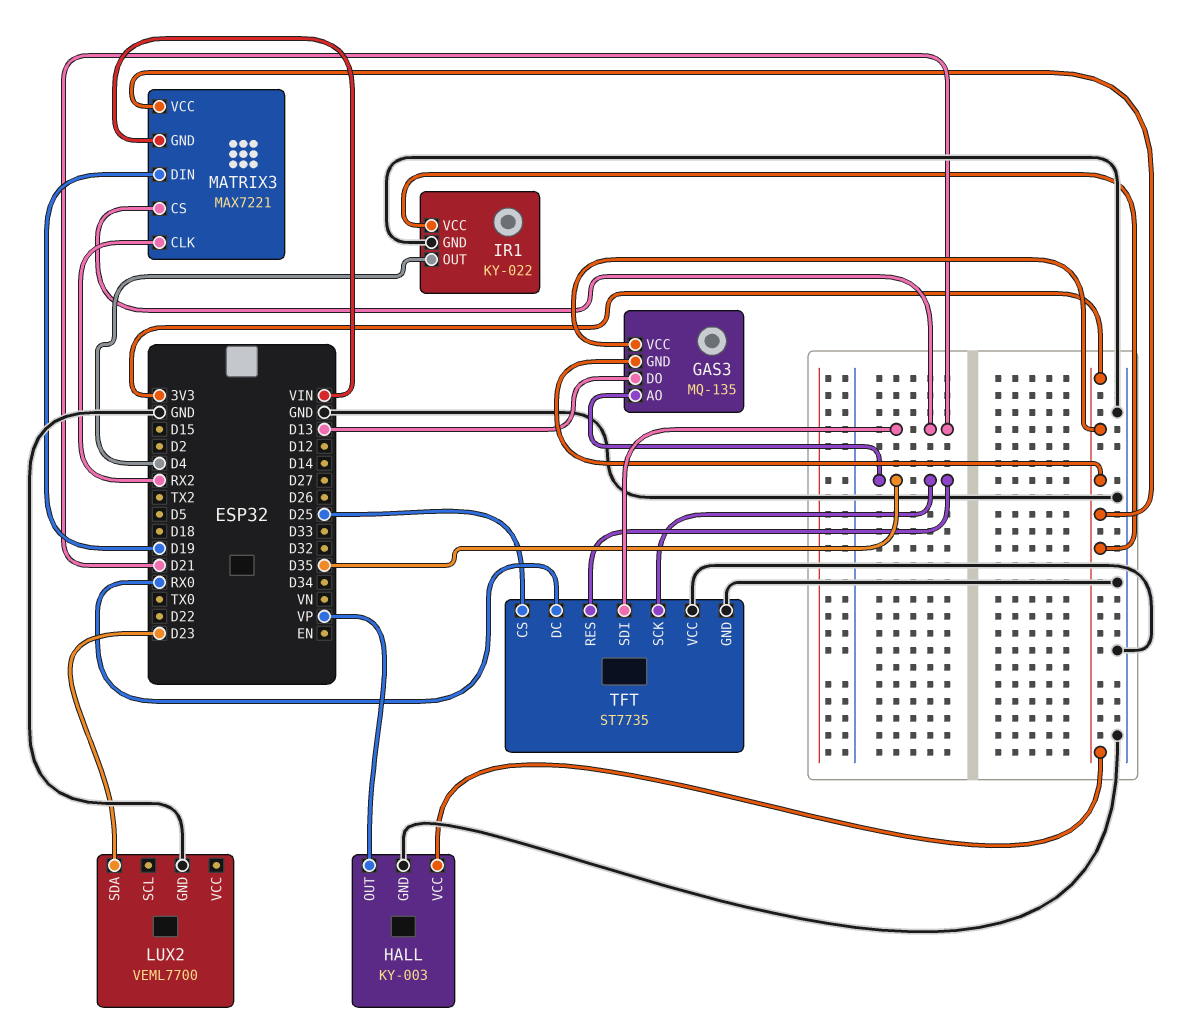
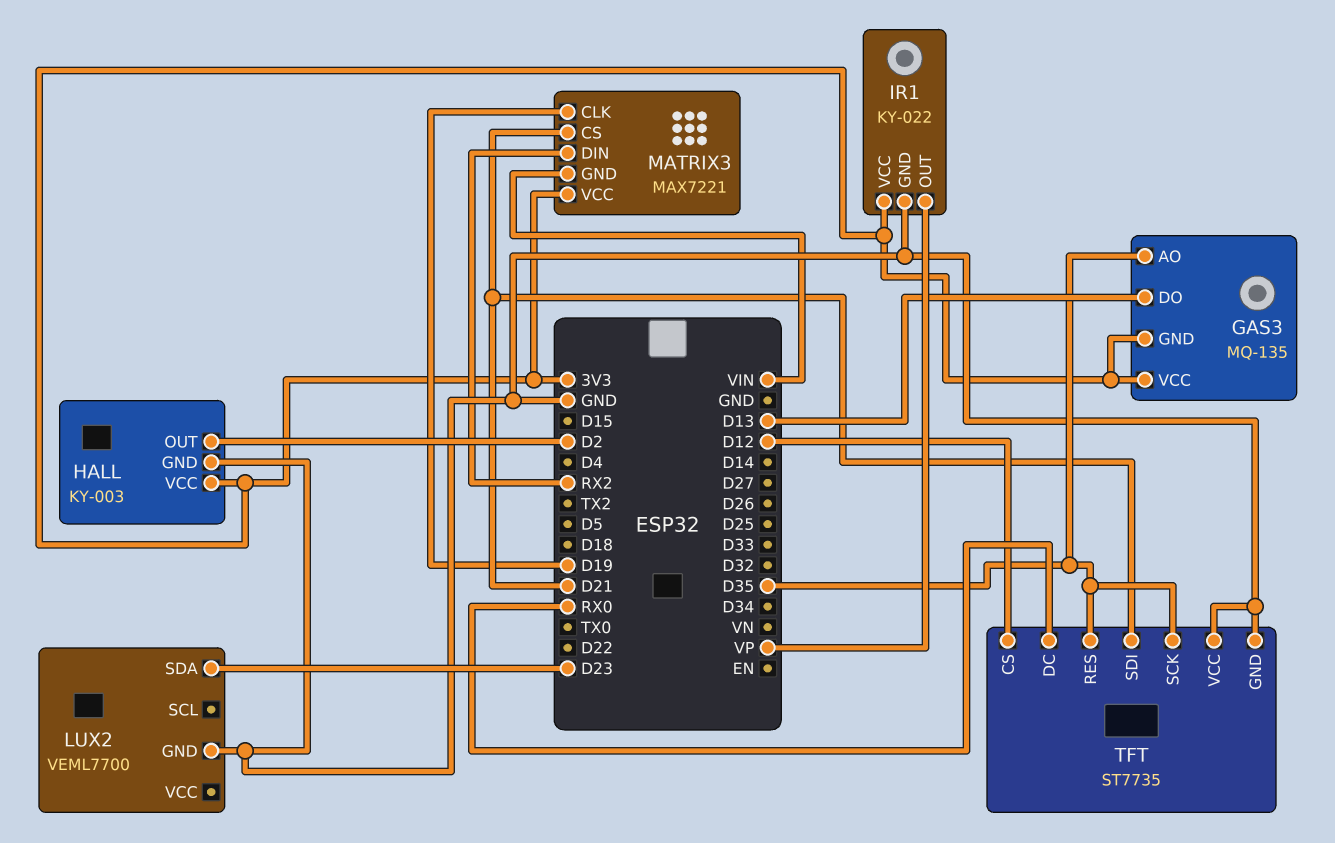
HALL pin OUT: VP -> D2
IR1 pin OUT: D4 -> VP
MATRIX3 pin CLK: RX2 -> D19
MATRIX3 pin DIN: D19 -> RX2
TFT pin CS: D25 -> D12

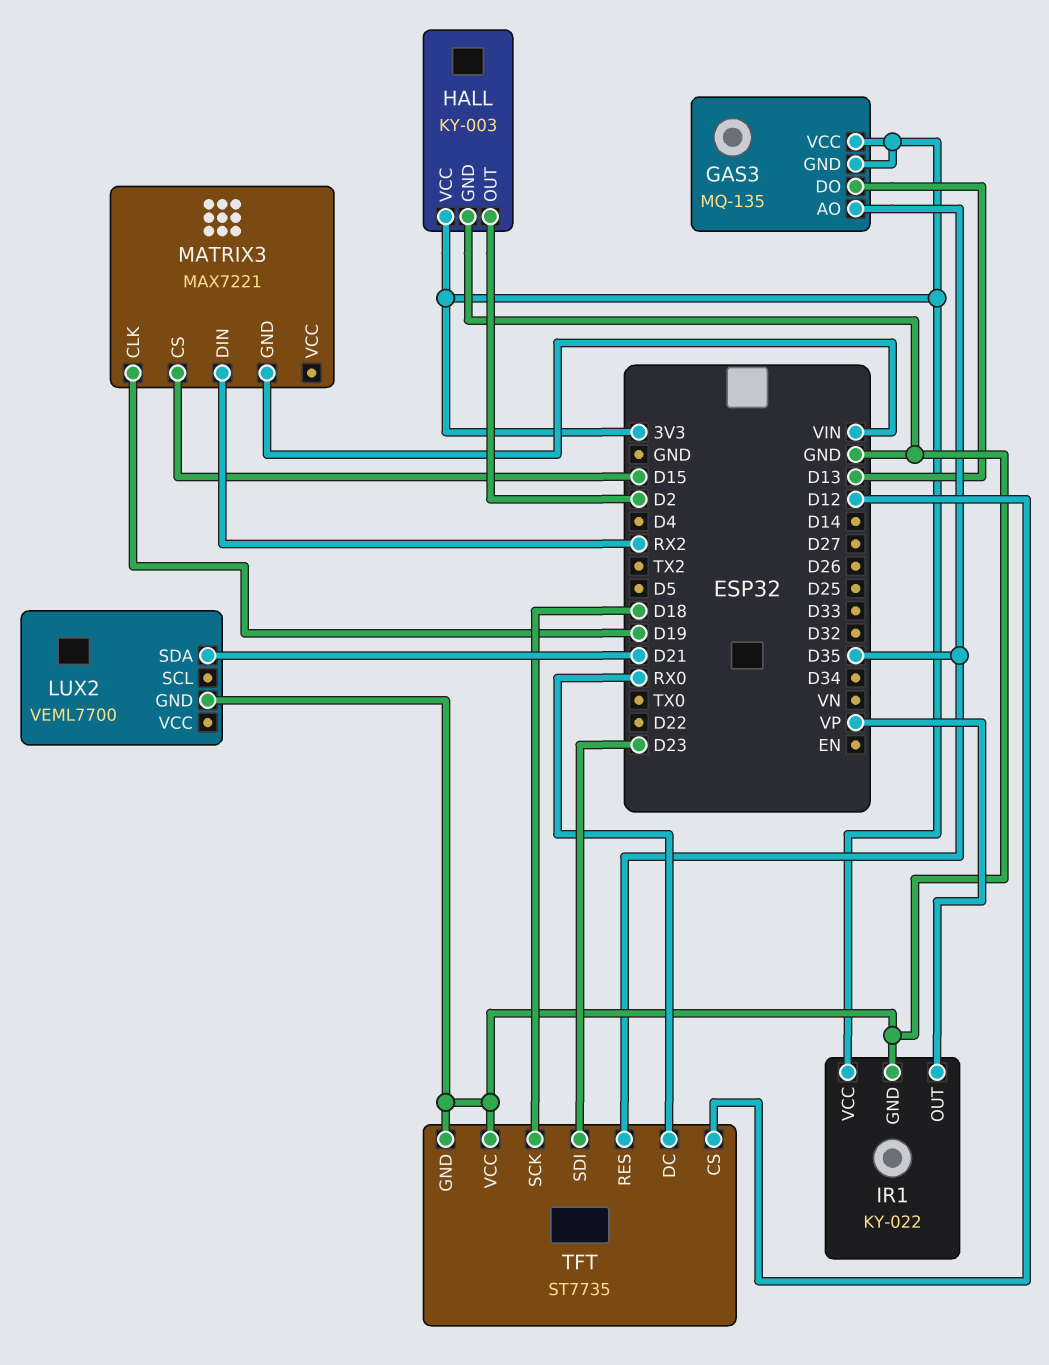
LUX2 pin SDA: D23 -> D21
MATRIX3 pin CS: D21 -> D15
MATRIX3 pin VCC: 3V3 -> none
TFT pin SCK: D35 -> D18
TFT pin SDI: D21 -> D23

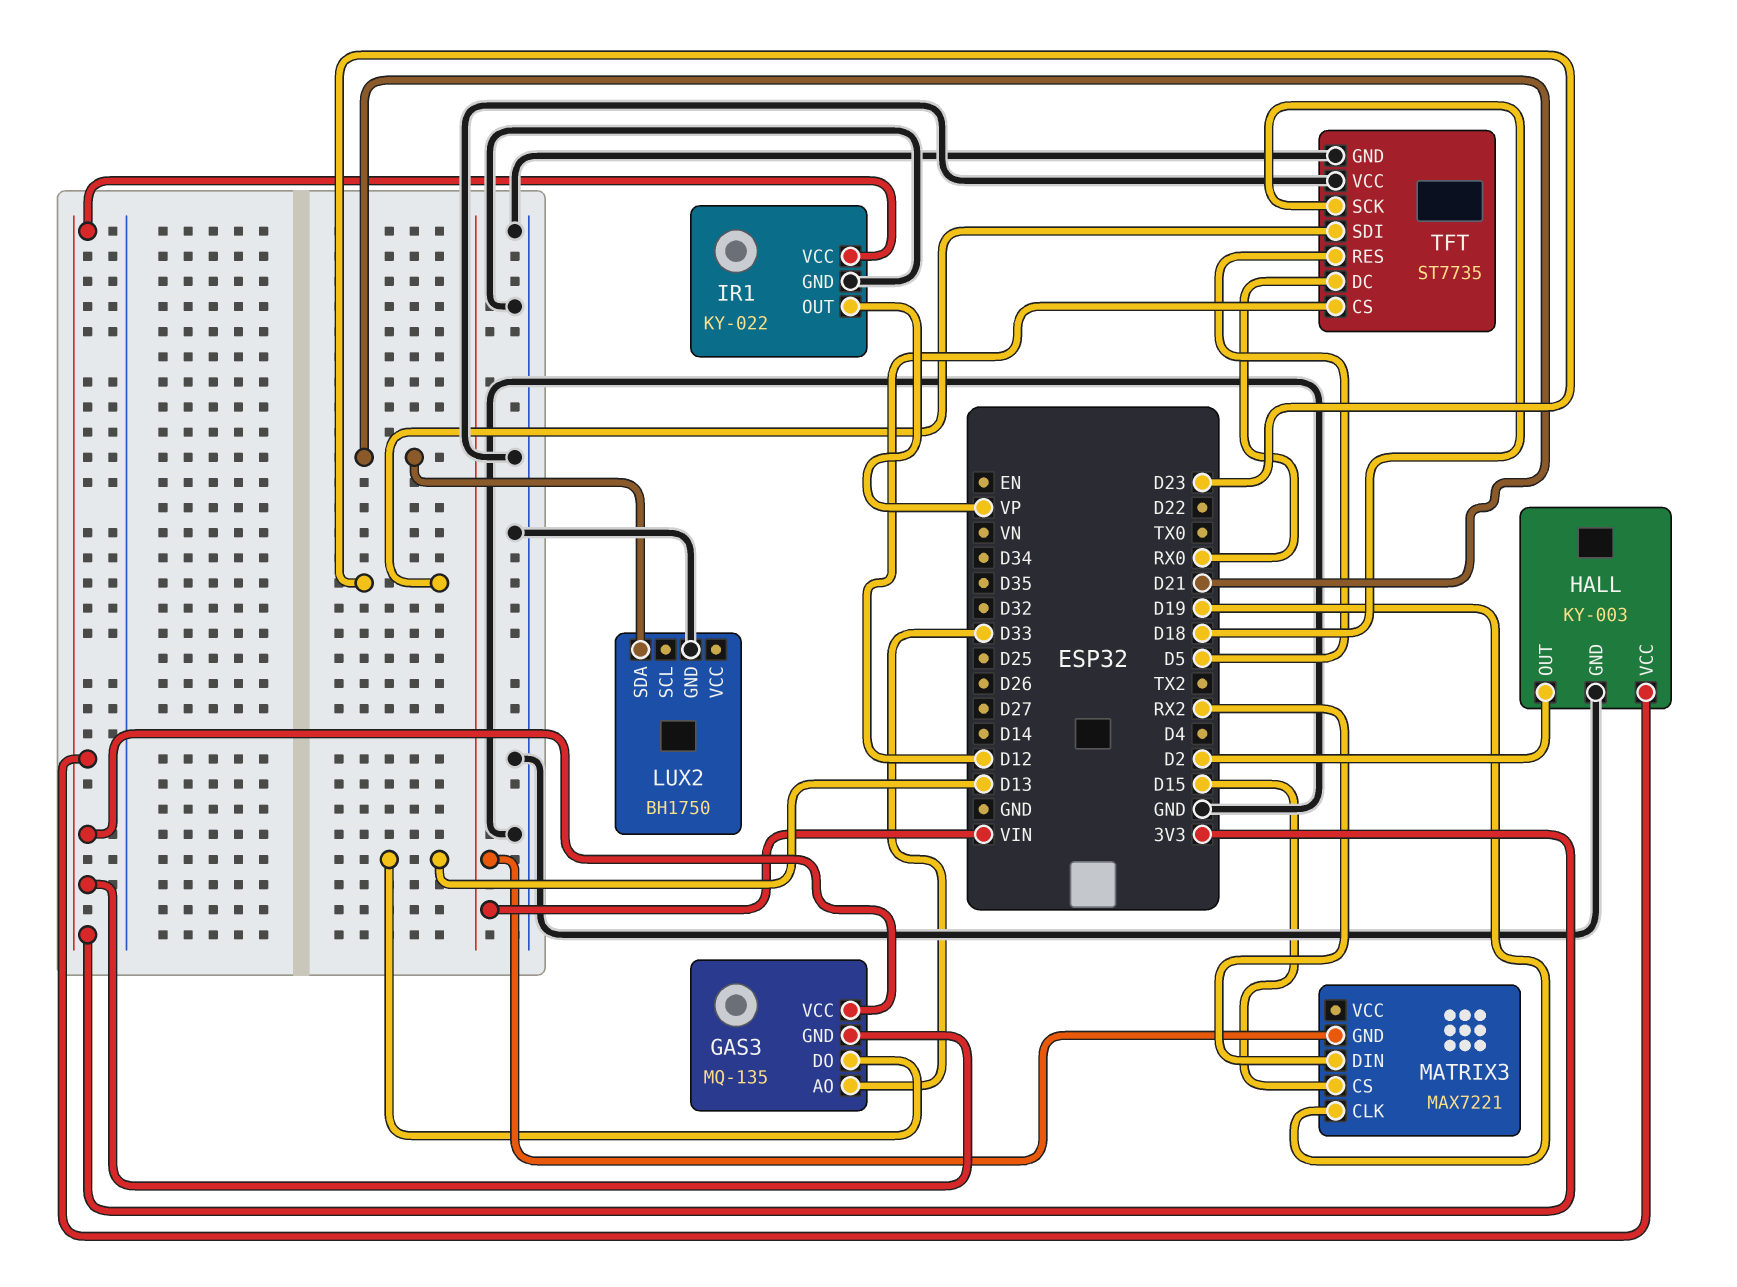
GAS3 pin AO: D35 -> D33
LUX2: VEML7700 -> BH1750
TFT pin RES: D35 -> D5

